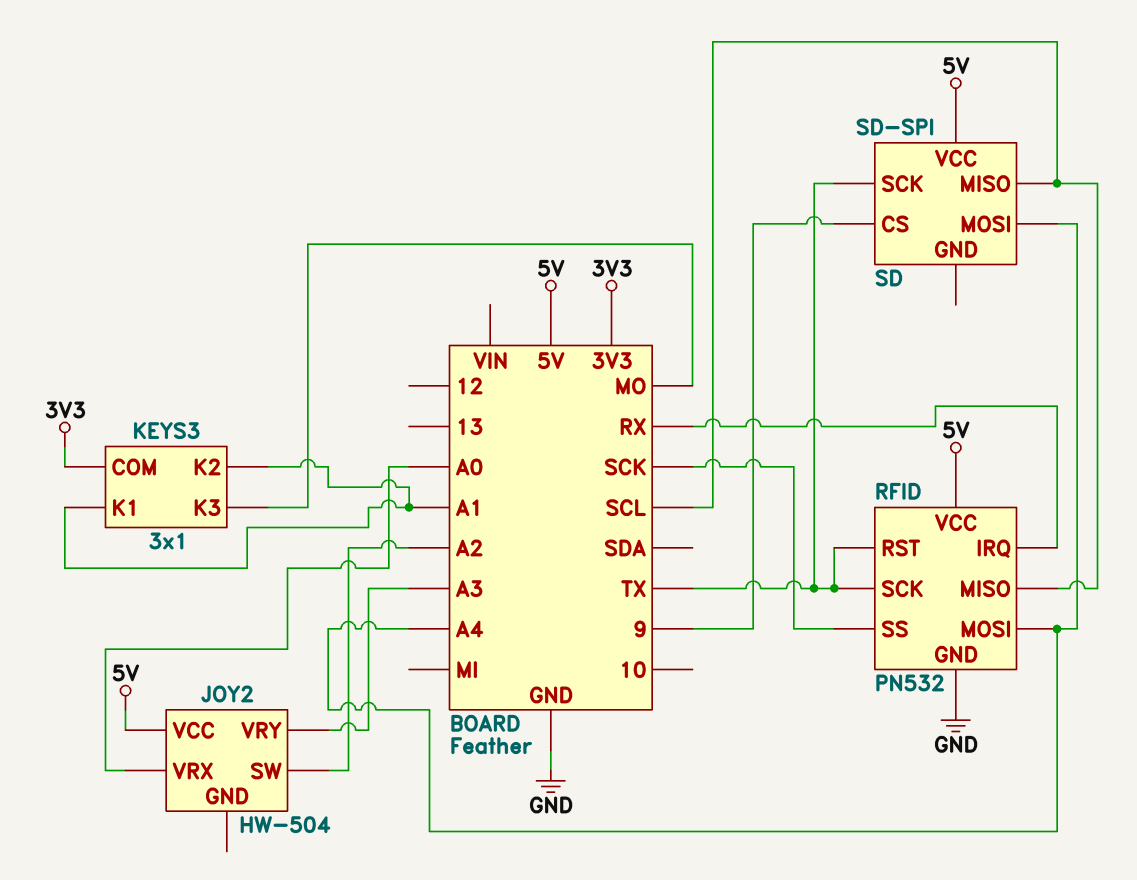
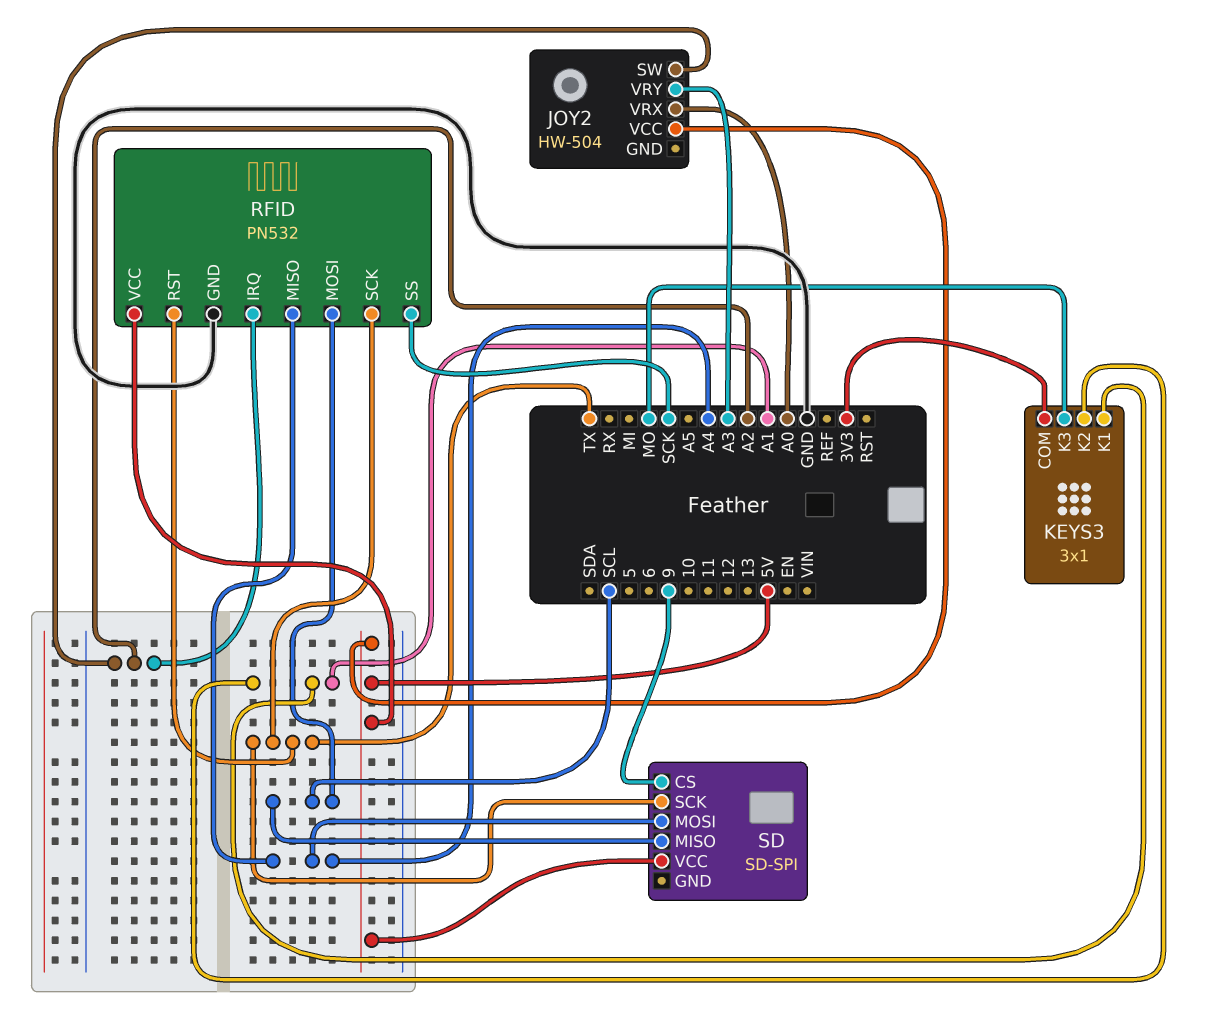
RFID pin IRQ: RX -> A2
RFID pin MISO: SCL -> A4
RFID pin MOSI: A4 -> SCL

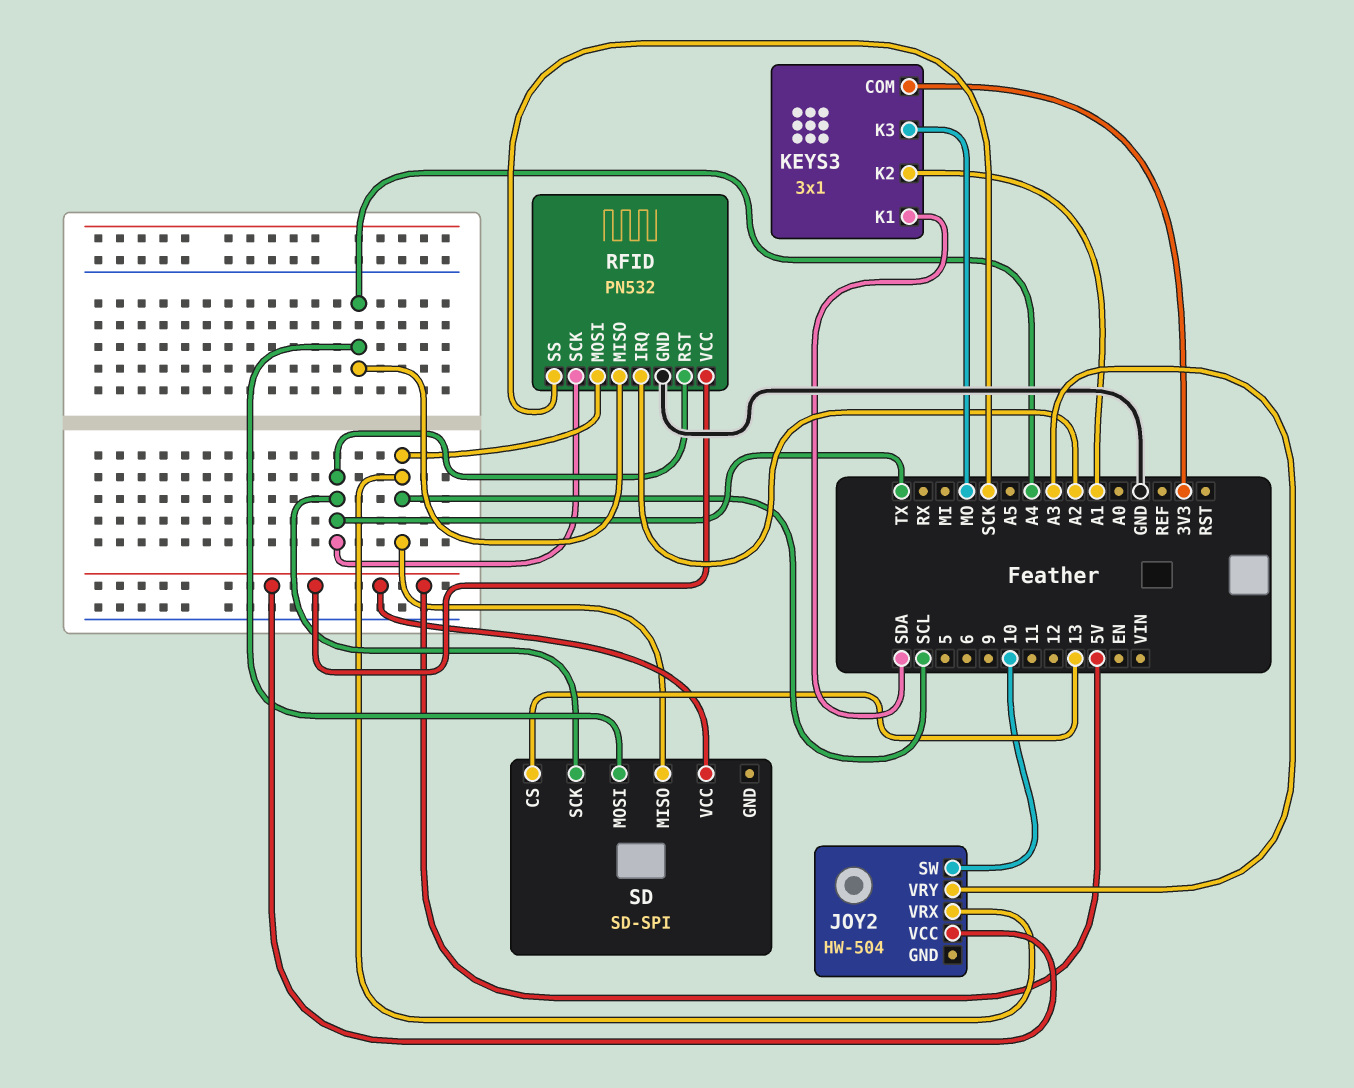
JOY2 pin SW: A2 -> 10
JOY2 pin VRX: A0 -> SCL
KEYS3 pin K1: A1 -> SDA
SD pin CS: 9 -> 13

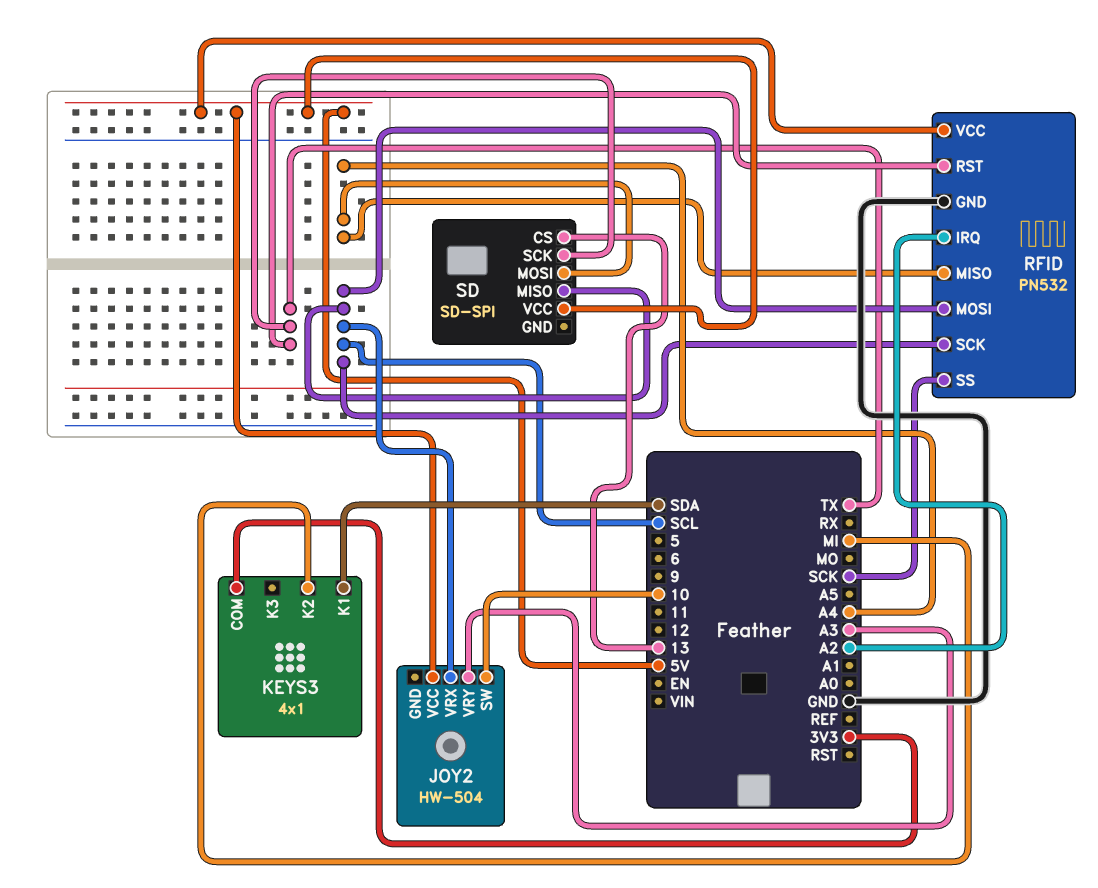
KEYS3: 3x1 -> 4x1
KEYS3 pin K2: A1 -> MI
KEYS3 pin K3: MO -> none
RFID pin SCK: TX -> SCL

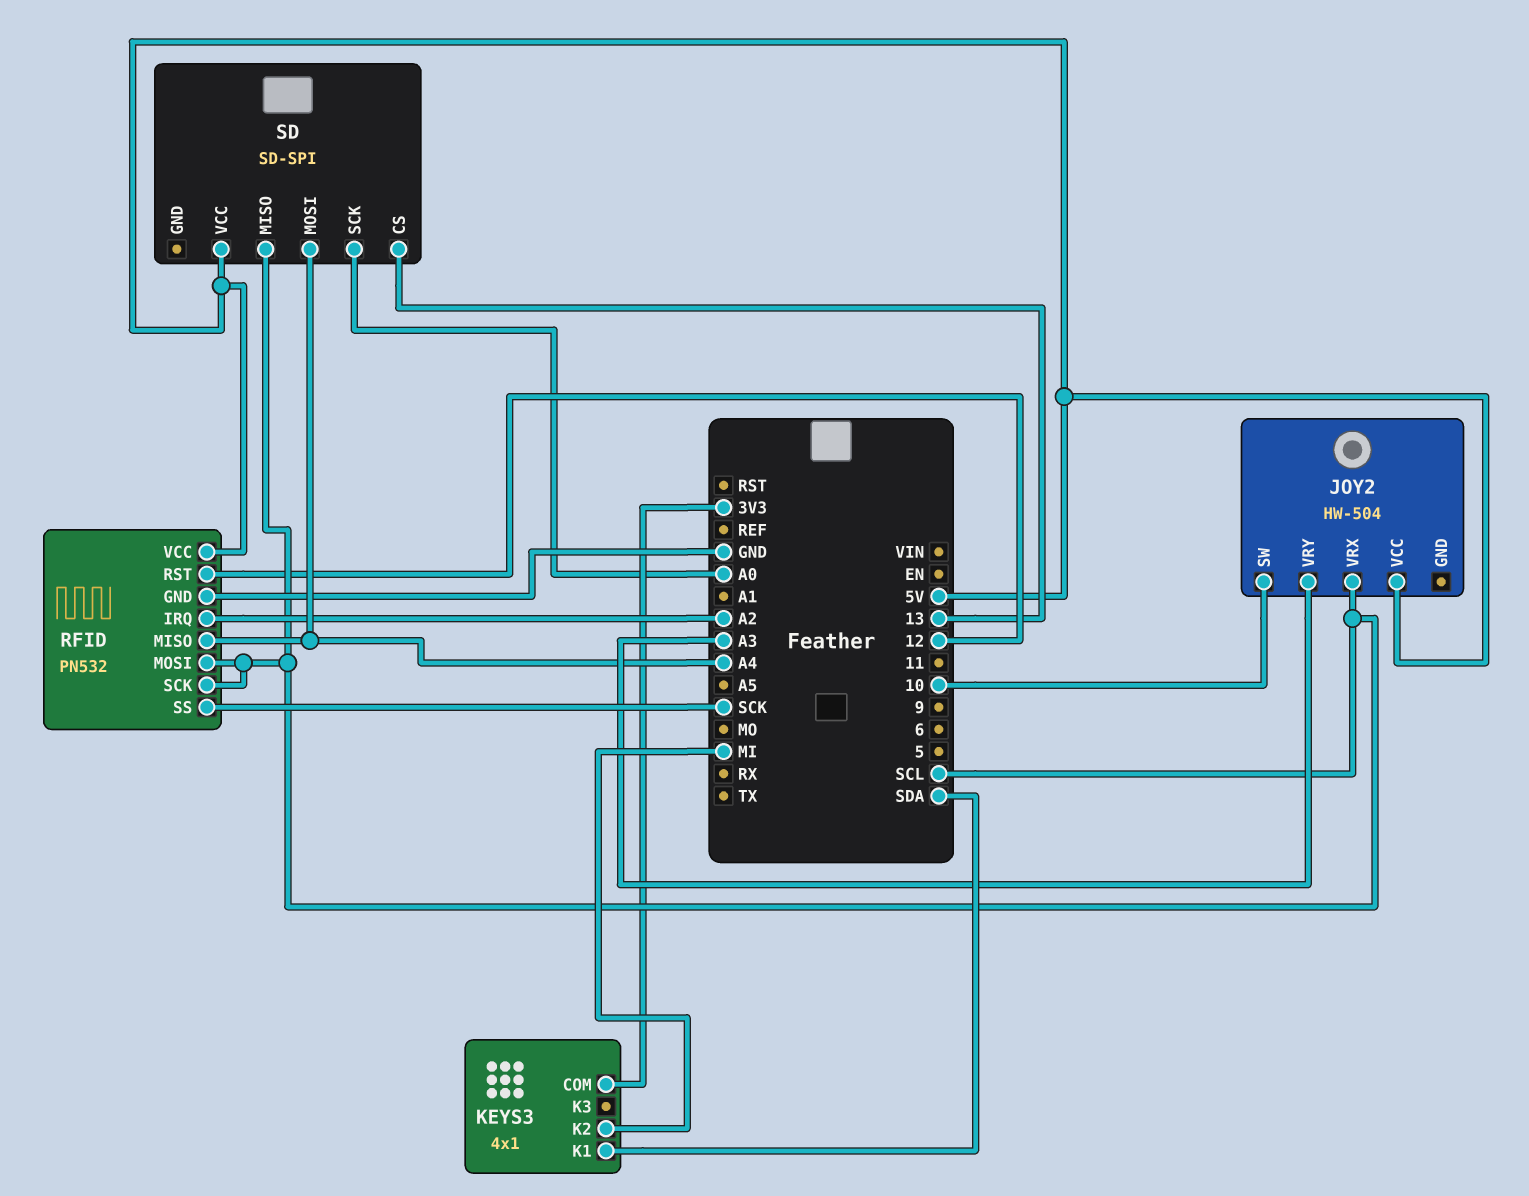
RFID pin RST: TX -> 12
SD pin SCK: TX -> A0

